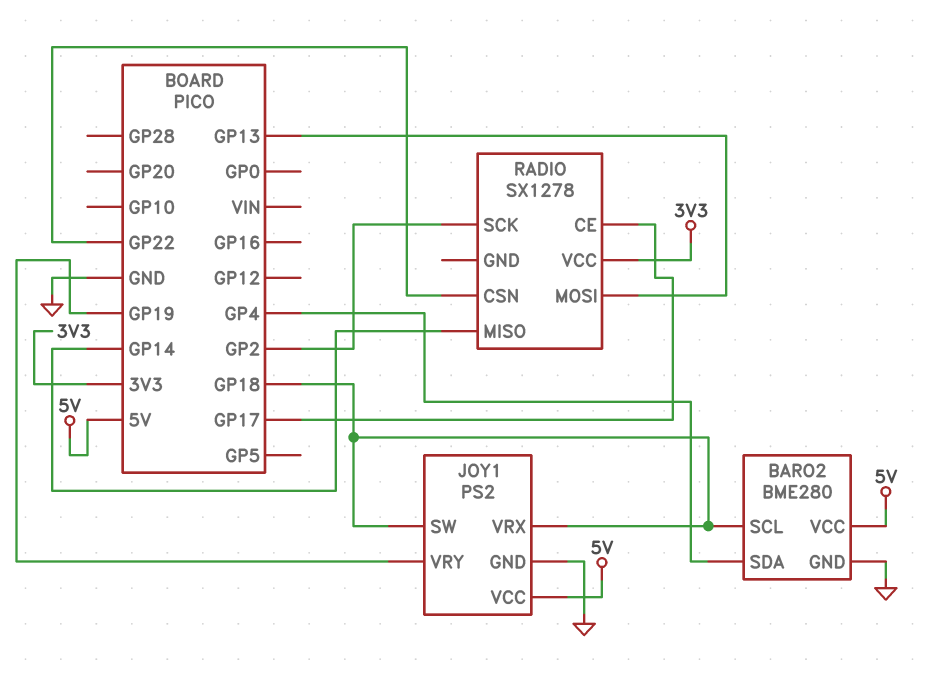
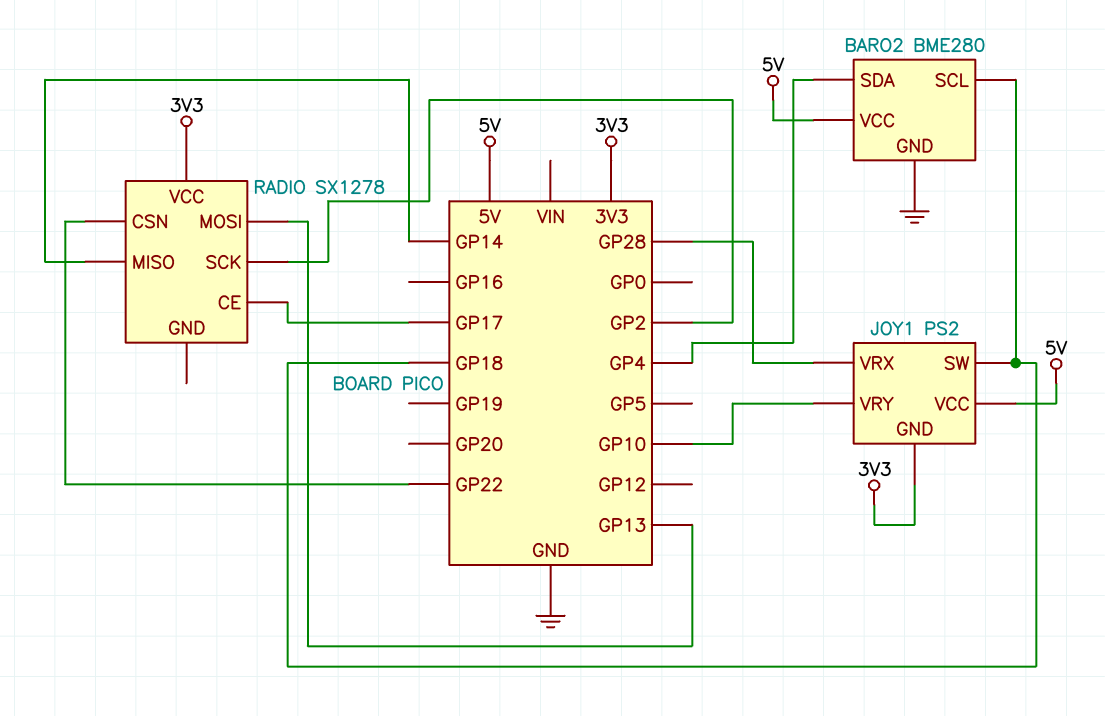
JOY1 pin GND: GND -> 3V3
JOY1 pin VRX: GP18 -> GP28
JOY1 pin VRY: GP19 -> GP10

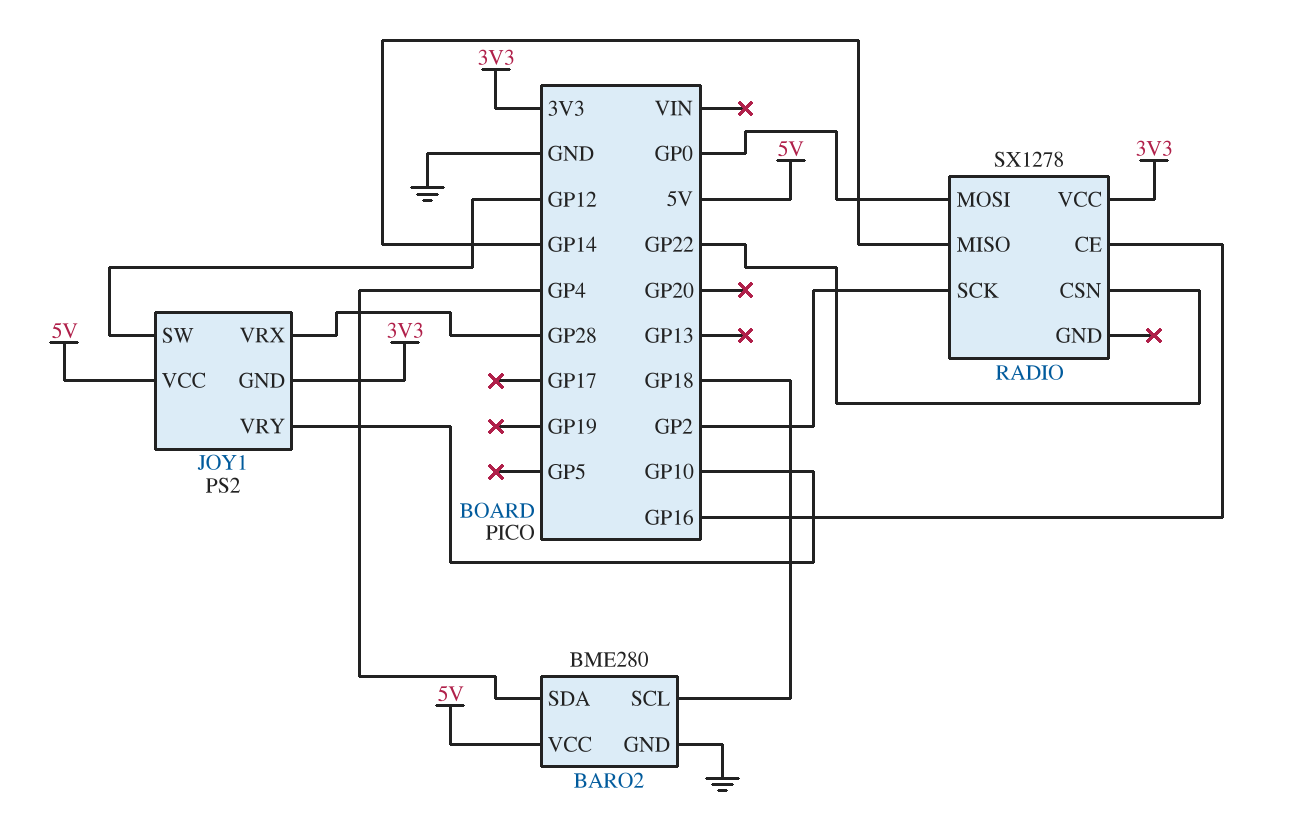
JOY1 pin SW: GP18 -> GP12
RADIO pin CE: GP17 -> GP16
RADIO pin MOSI: GP13 -> GP0

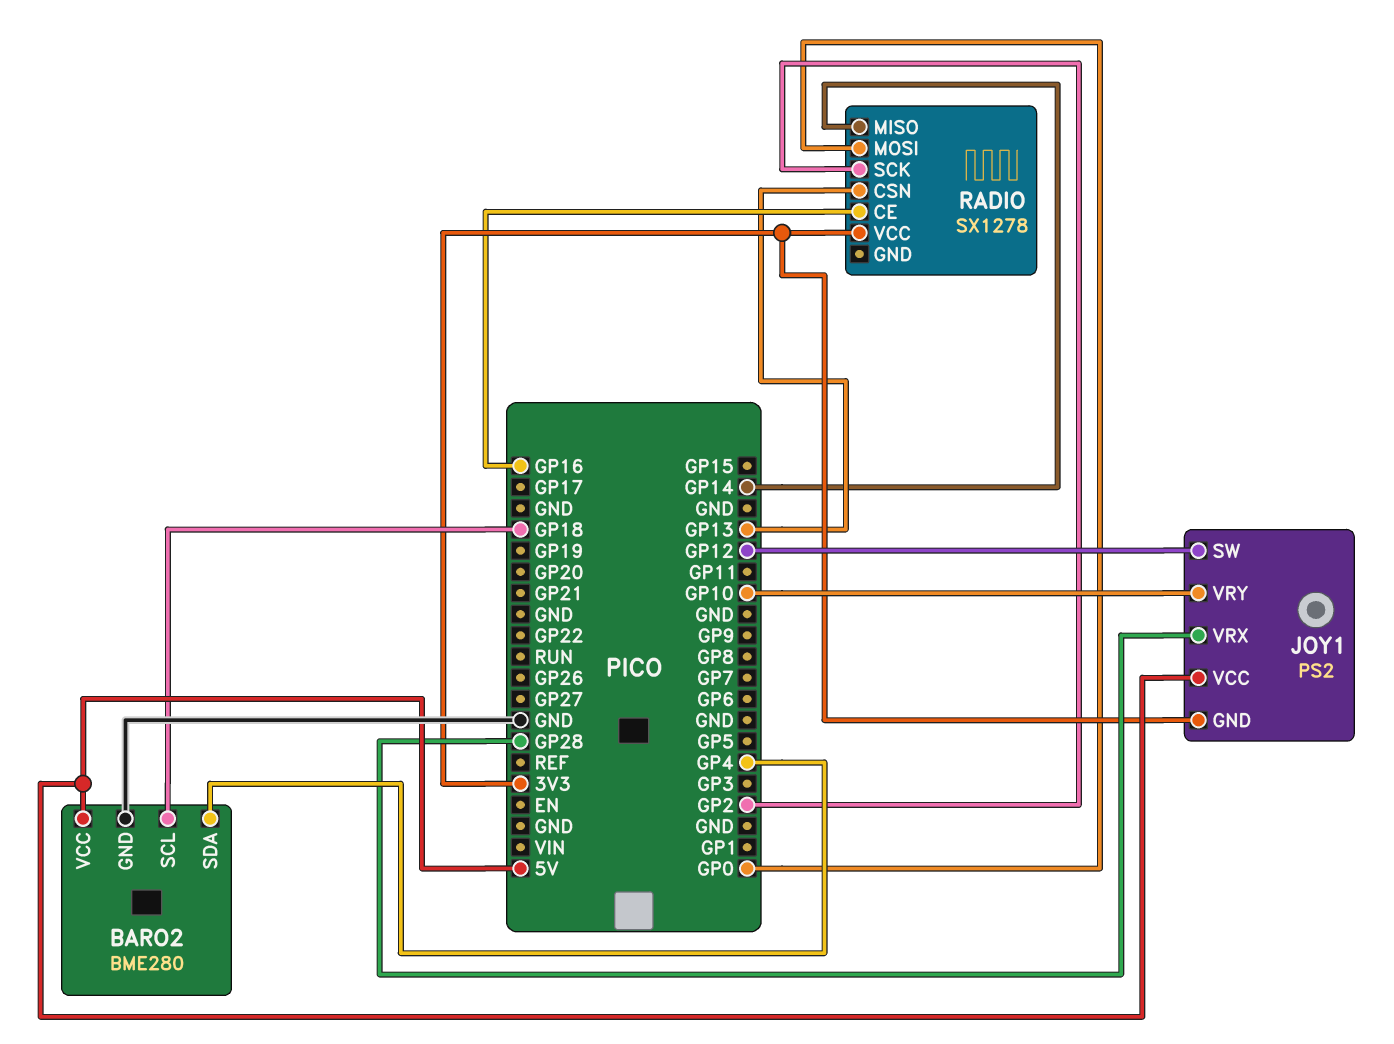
RADIO pin CSN: GP22 -> GP13

